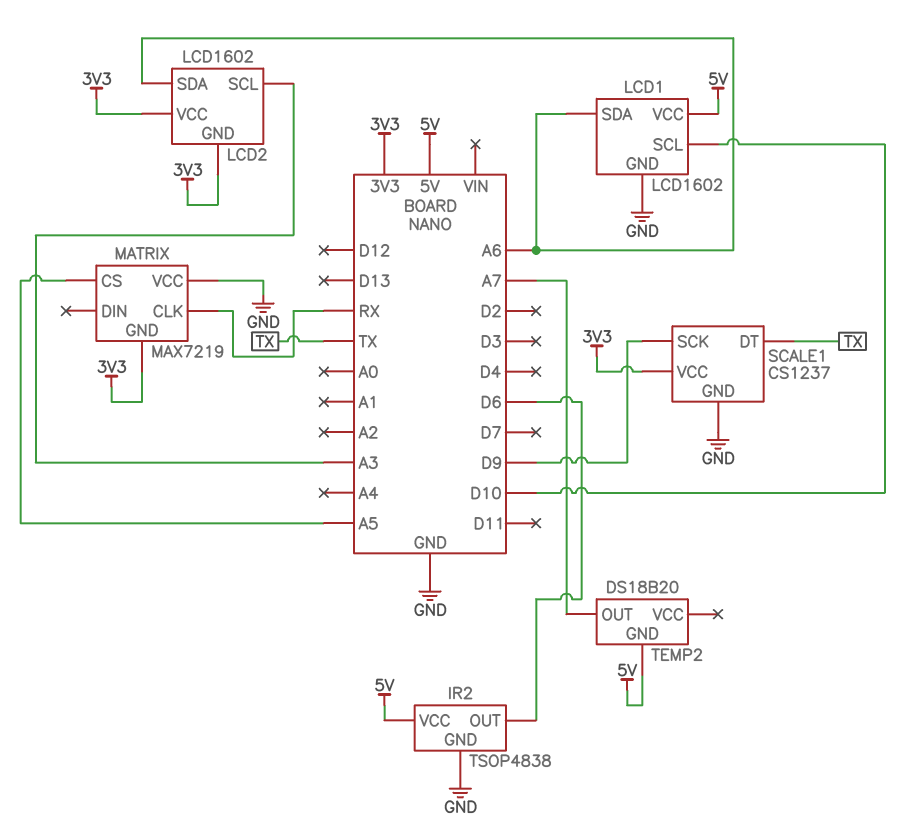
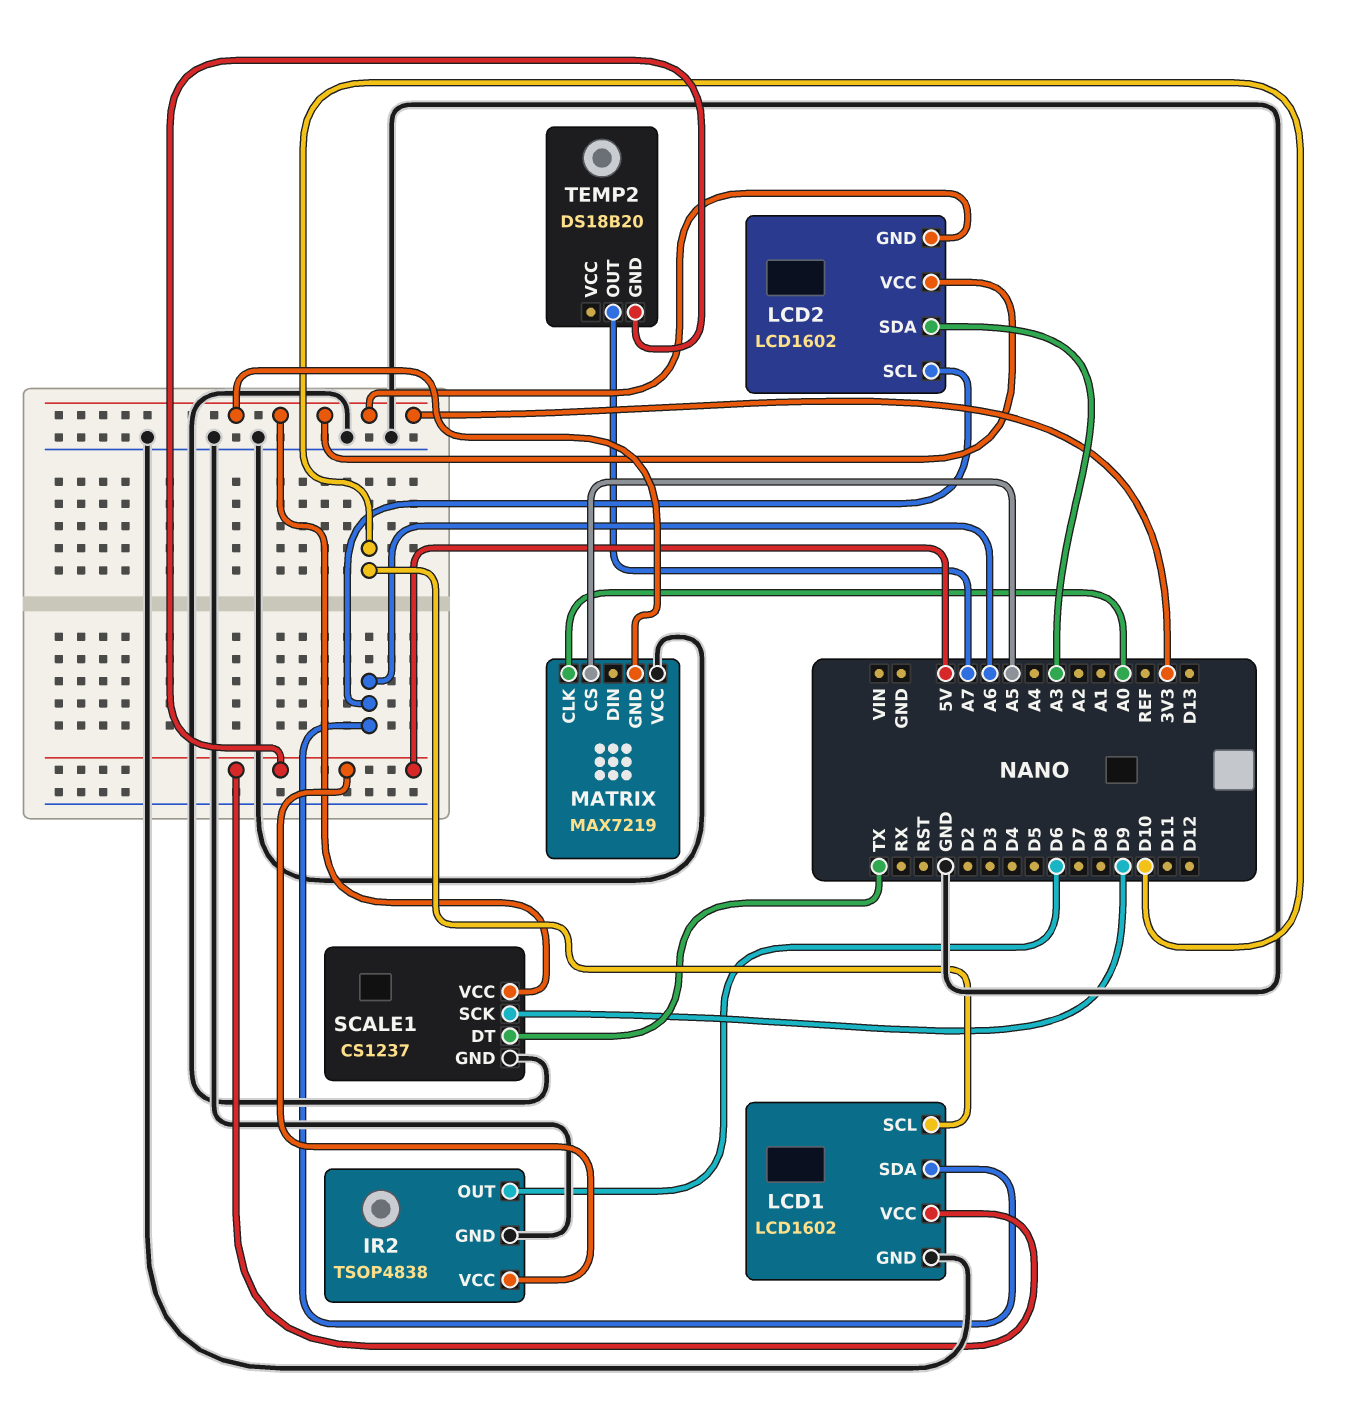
LCD2 pin SCL: A3 -> A6
LCD2 pin SDA: A6 -> A3
MATRIX pin CLK: RX -> A0

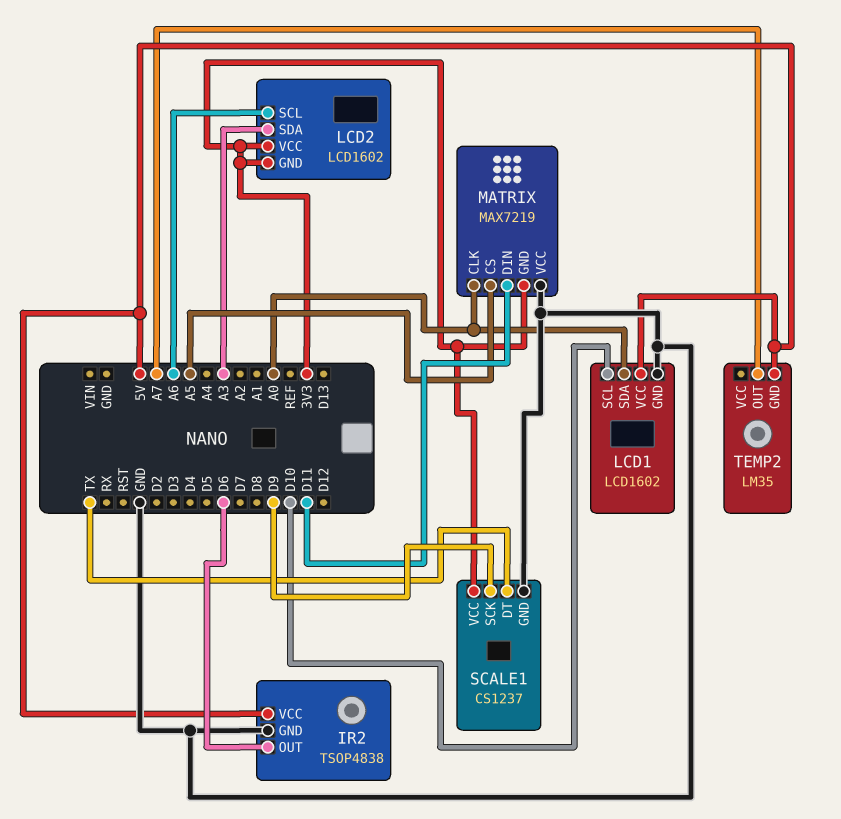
LCD1 pin SDA: A6 -> A0
MATRIX pin DIN: none -> D11
TEMP2: DS18B20 -> LM35

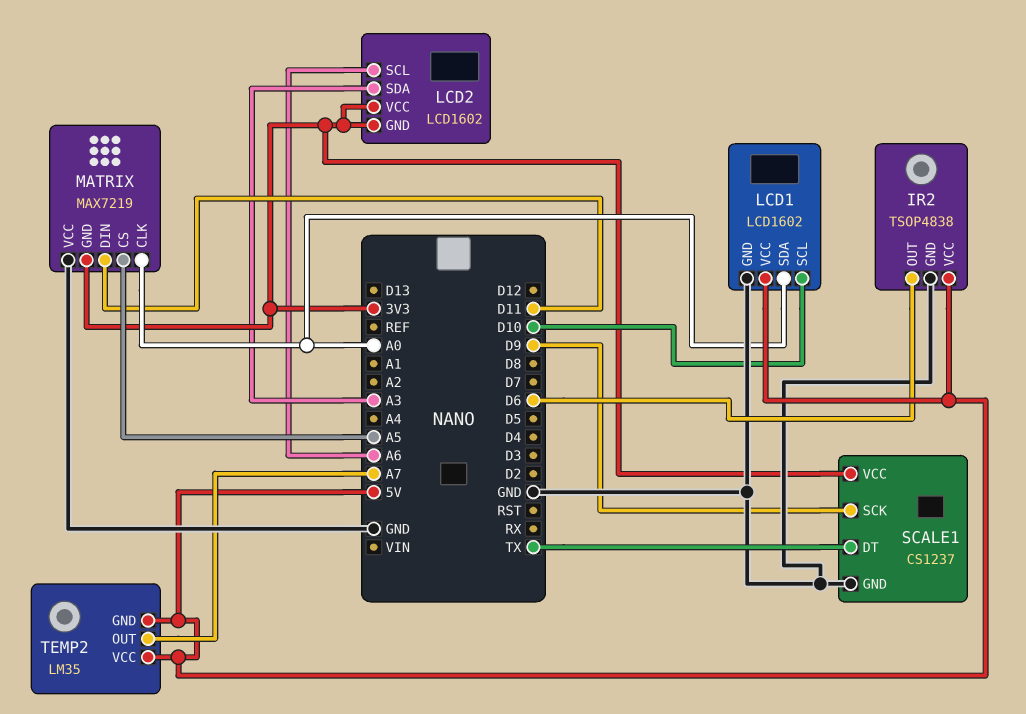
TEMP2 pin VCC: none -> 5V

